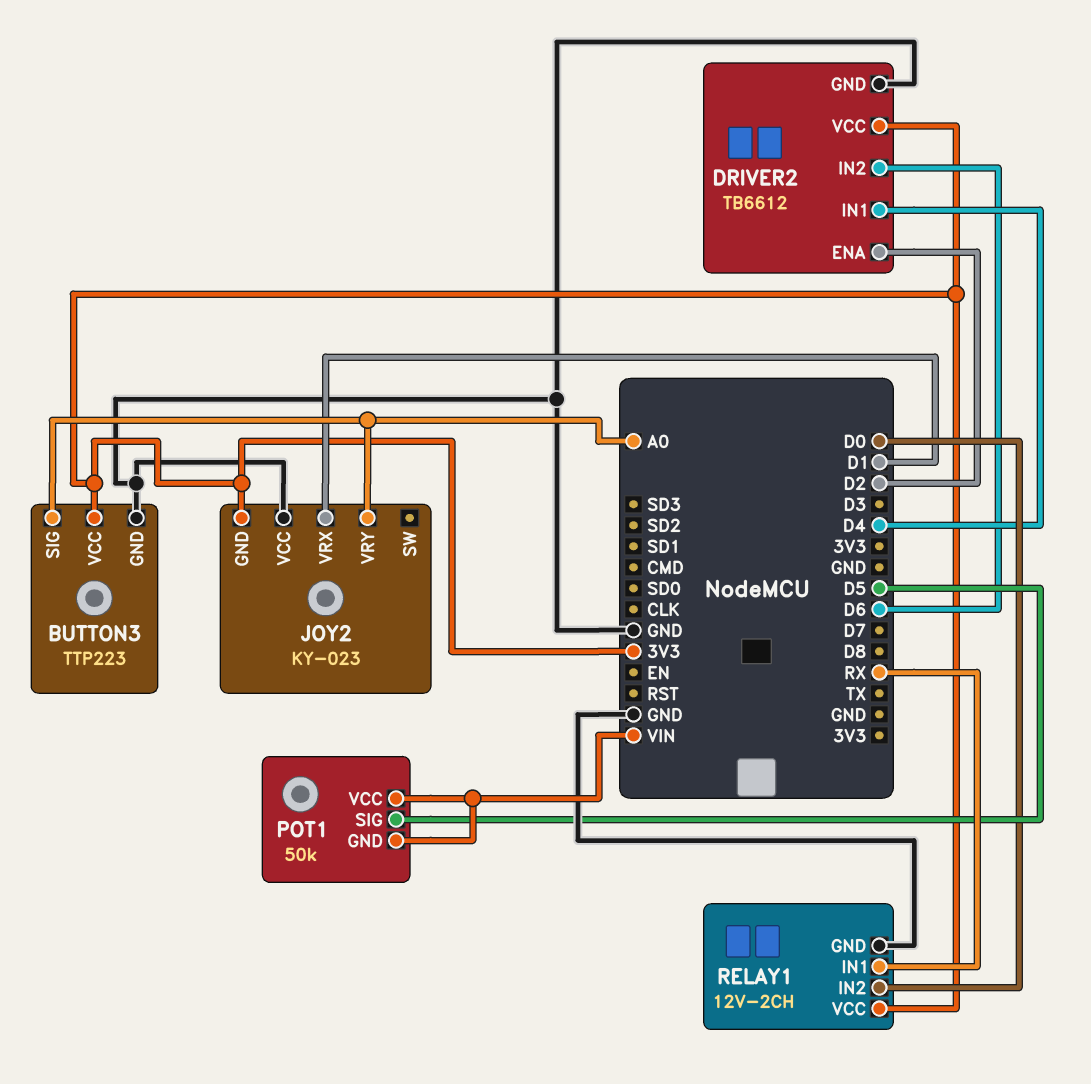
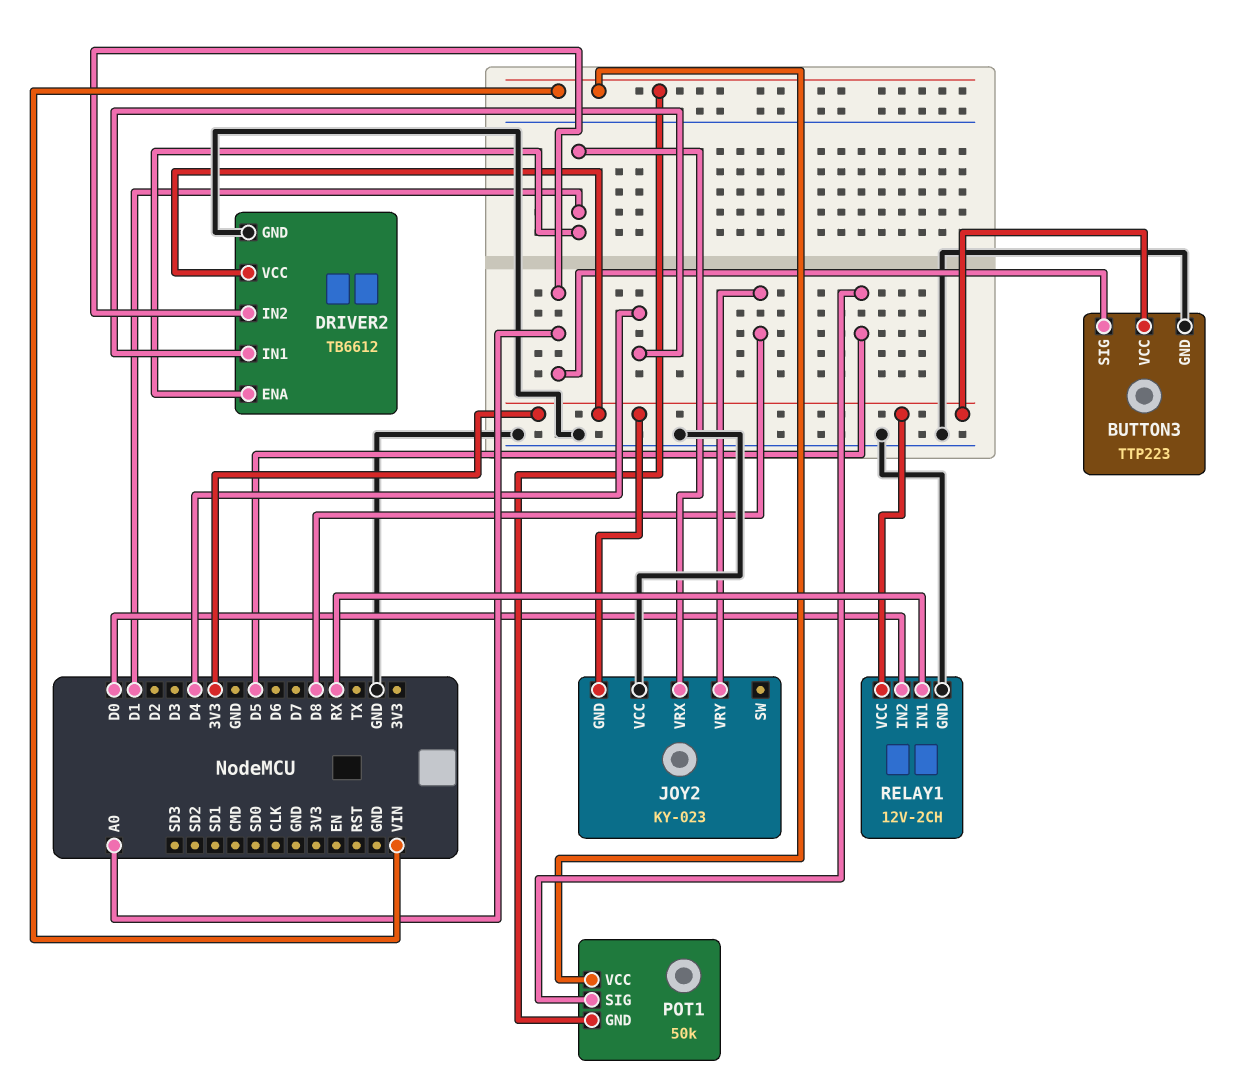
DRIVER2 pin ENA: D2 -> D1
DRIVER2 pin IN2: D6 -> A0
JOY2 pin VRY: A0 -> D8

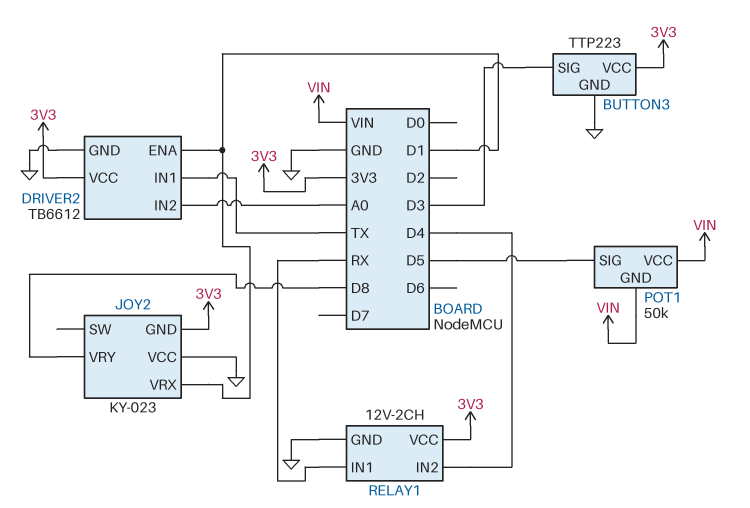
BUTTON3 pin SIG: A0 -> D3
DRIVER2 pin IN1: D4 -> TX
RELAY1 pin IN2: D0 -> D4

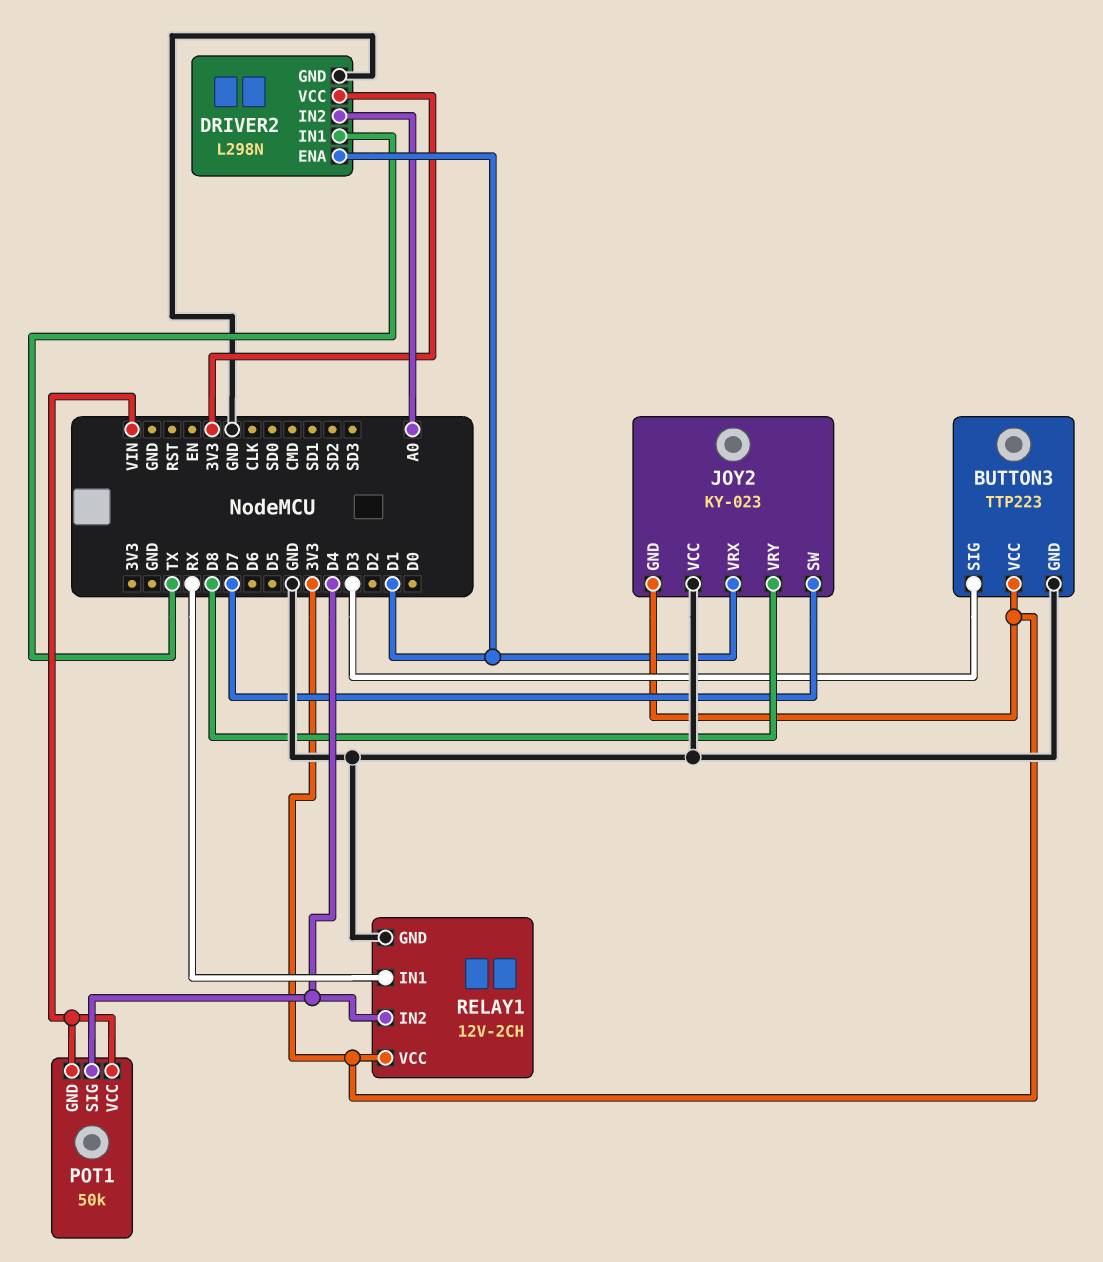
DRIVER2: TB6612 -> L298N
JOY2 pin SW: none -> D7
POT1 pin SIG: D5 -> D4

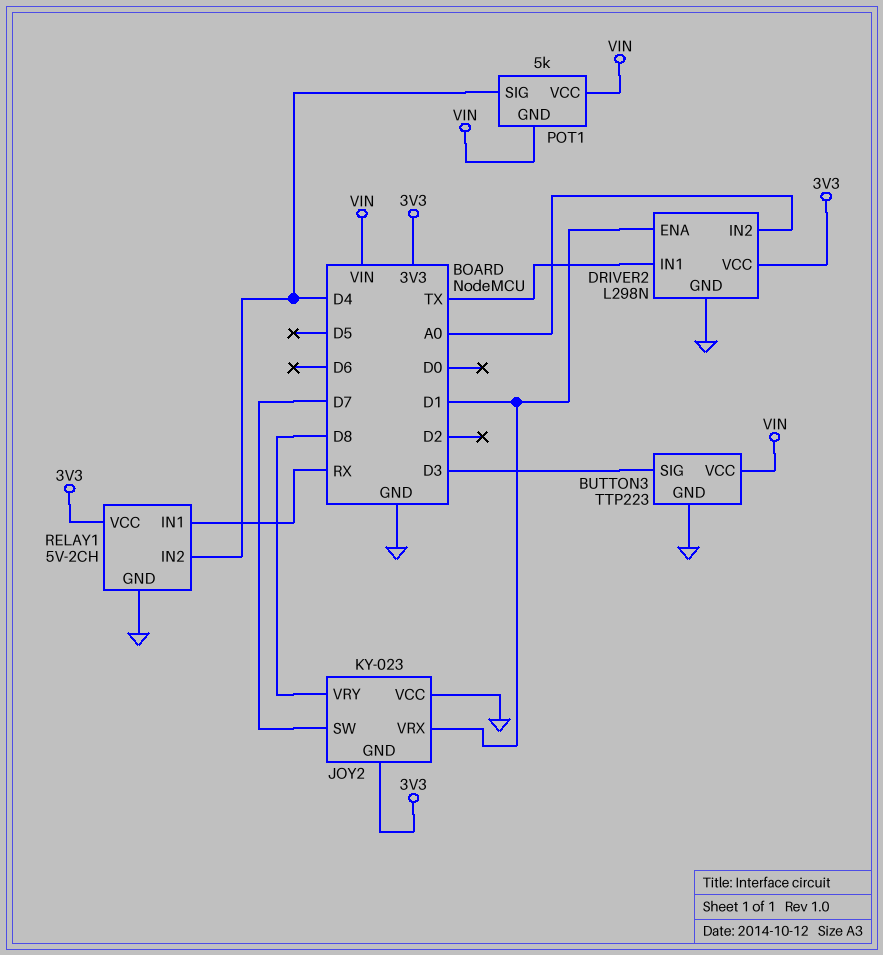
BUTTON3 pin VCC: 3V3 -> VIN
POT1: 50k -> 5k
RELAY1: 12V-2CH -> 5V-2CH

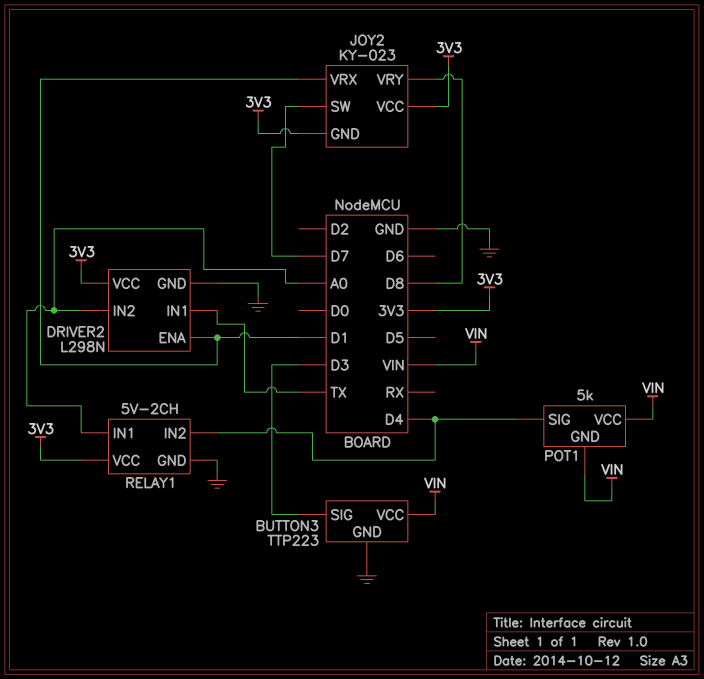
JOY2 pin VCC: GND -> 3V3
RELAY1 pin IN1: RX -> A0

